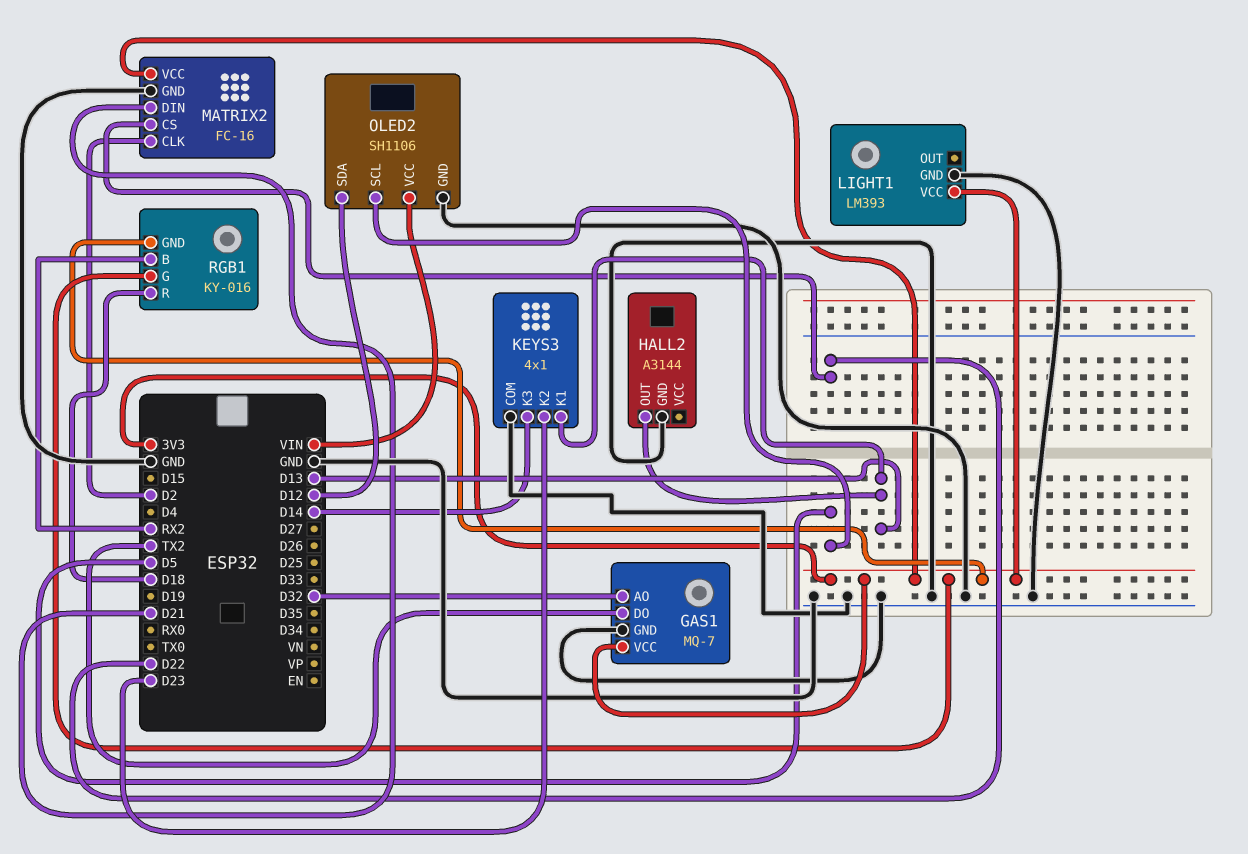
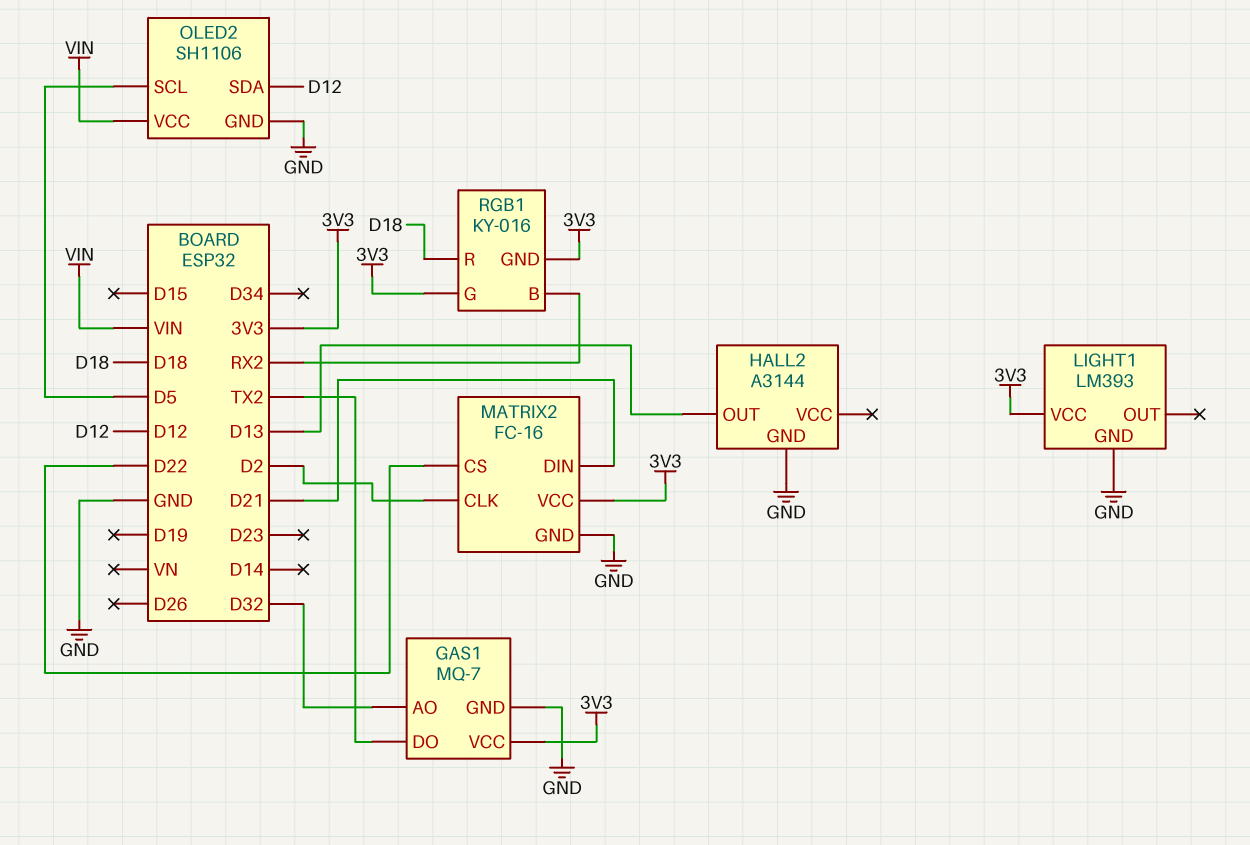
KEYS3: 4x1 -> none
KEYS3 pin COM: GND -> none
KEYS3 pin K1: D13 -> none
KEYS3 pin K2: D23 -> none
KEYS3 pin K3: D14 -> none

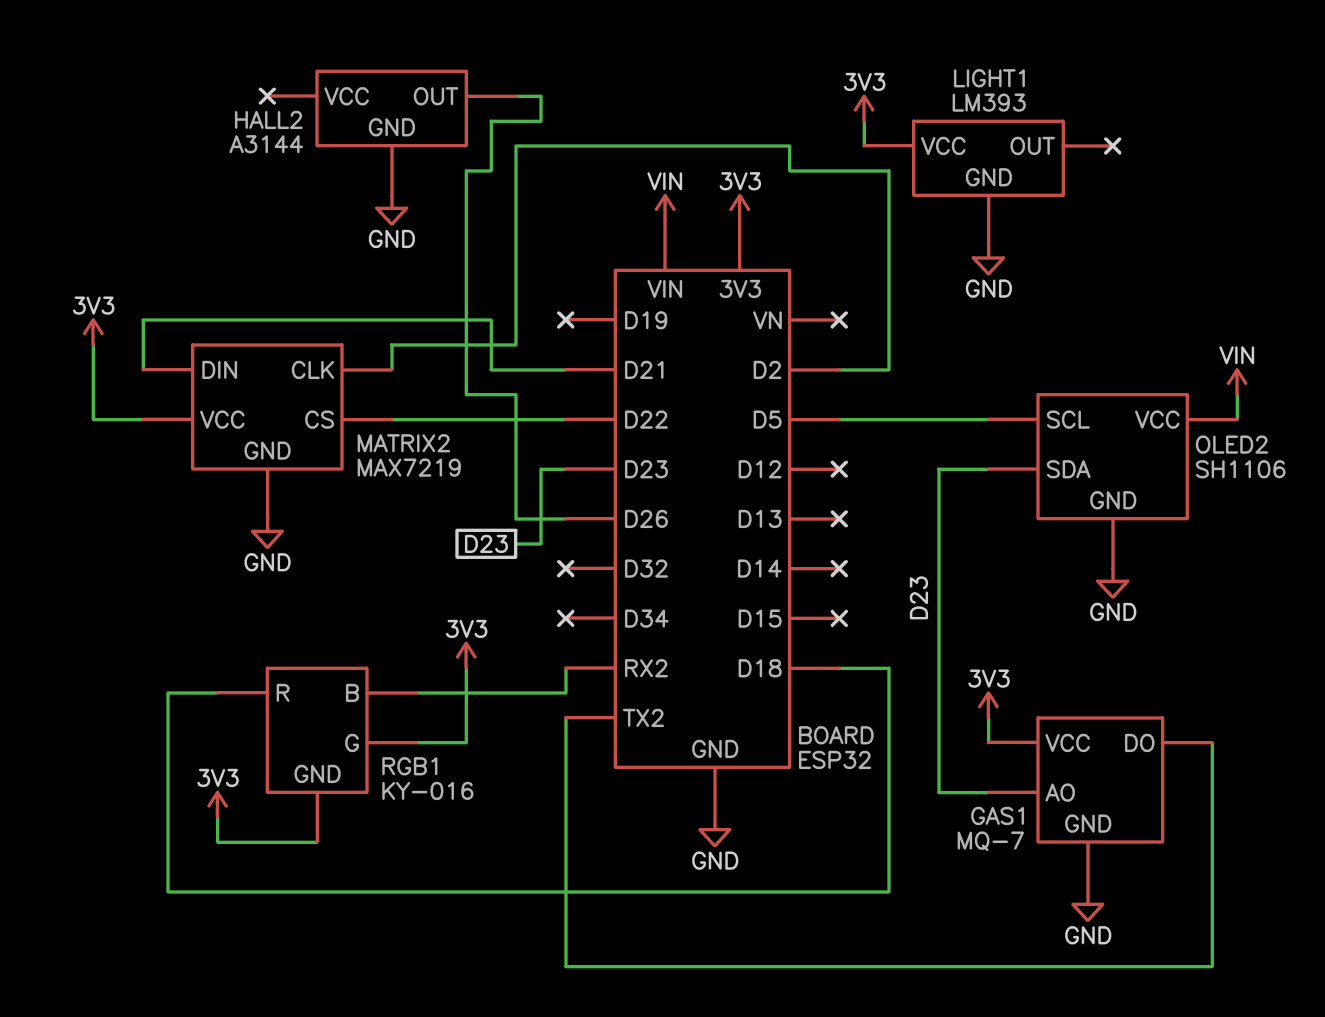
GAS1 pin AO: D32 -> D23
HALL2 pin OUT: D13 -> D26
MATRIX2: FC-16 -> MAX7219
OLED2 pin SDA: D12 -> D23

